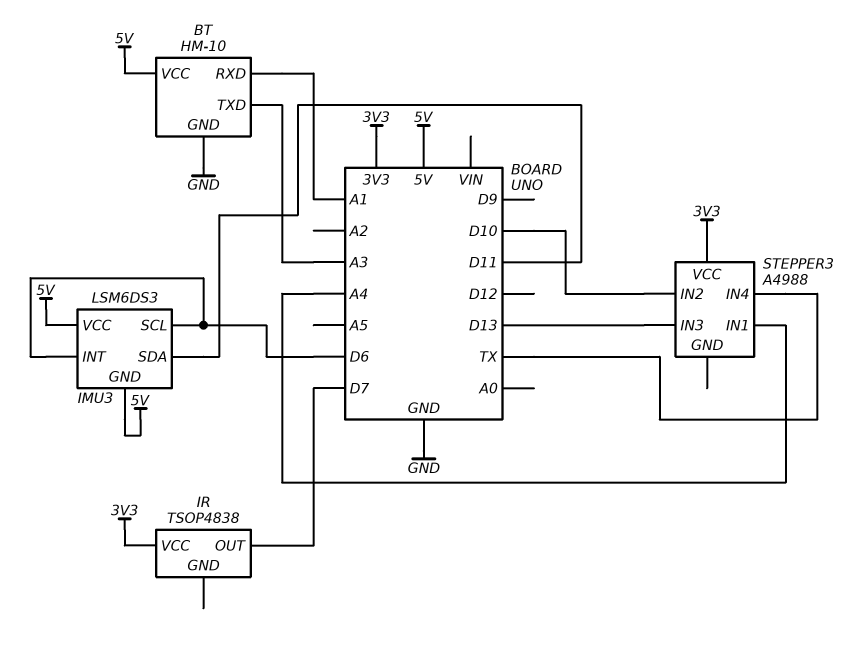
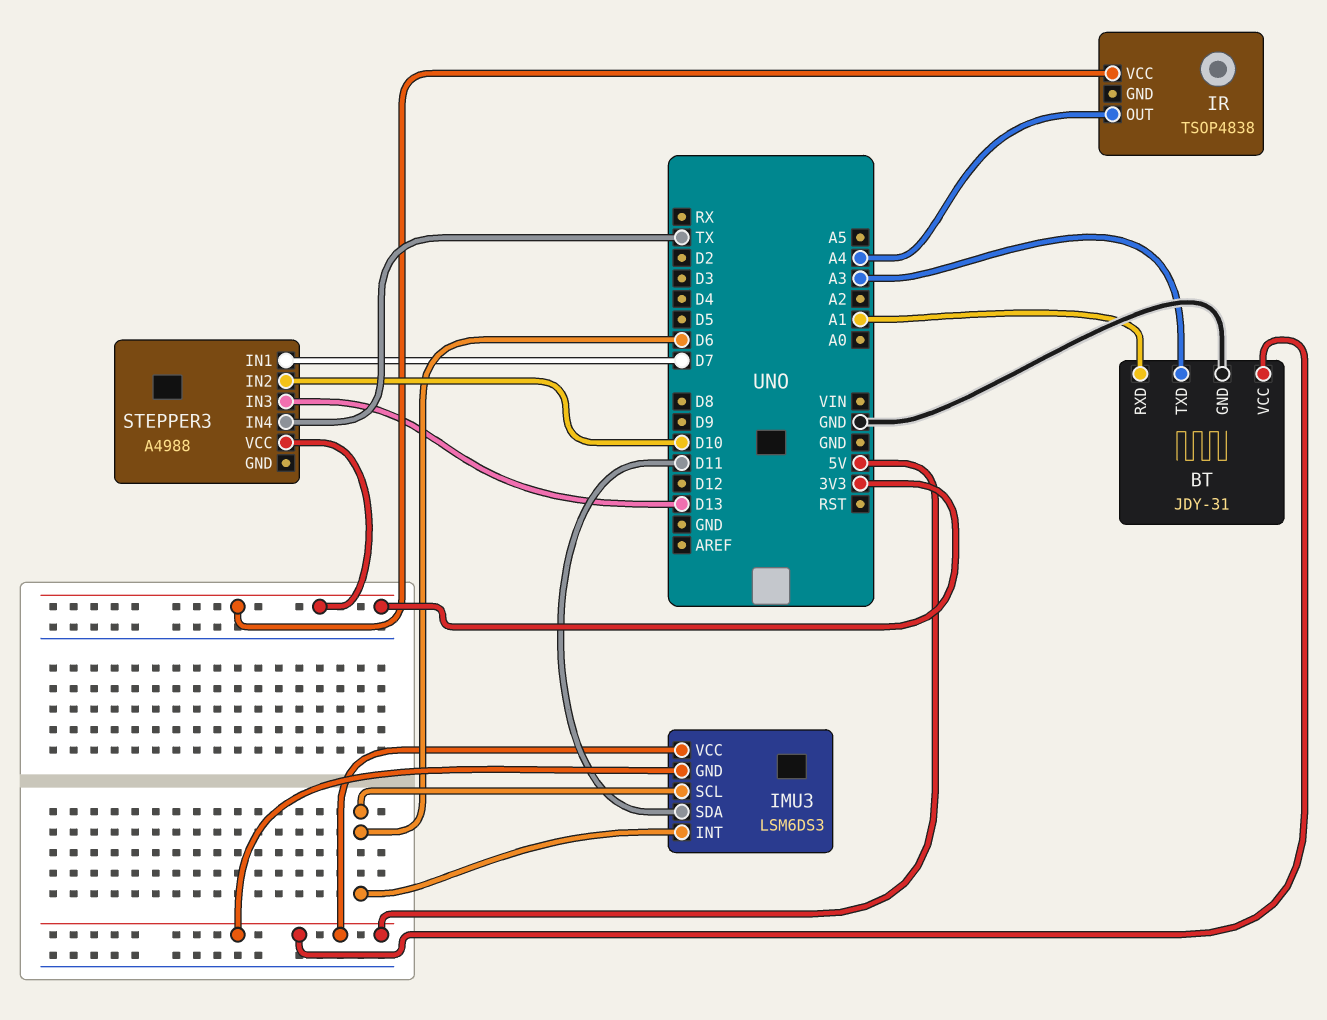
BT: HM-10 -> JDY-31
IR pin OUT: D7 -> A4
STEPPER3 pin IN1: A4 -> D7

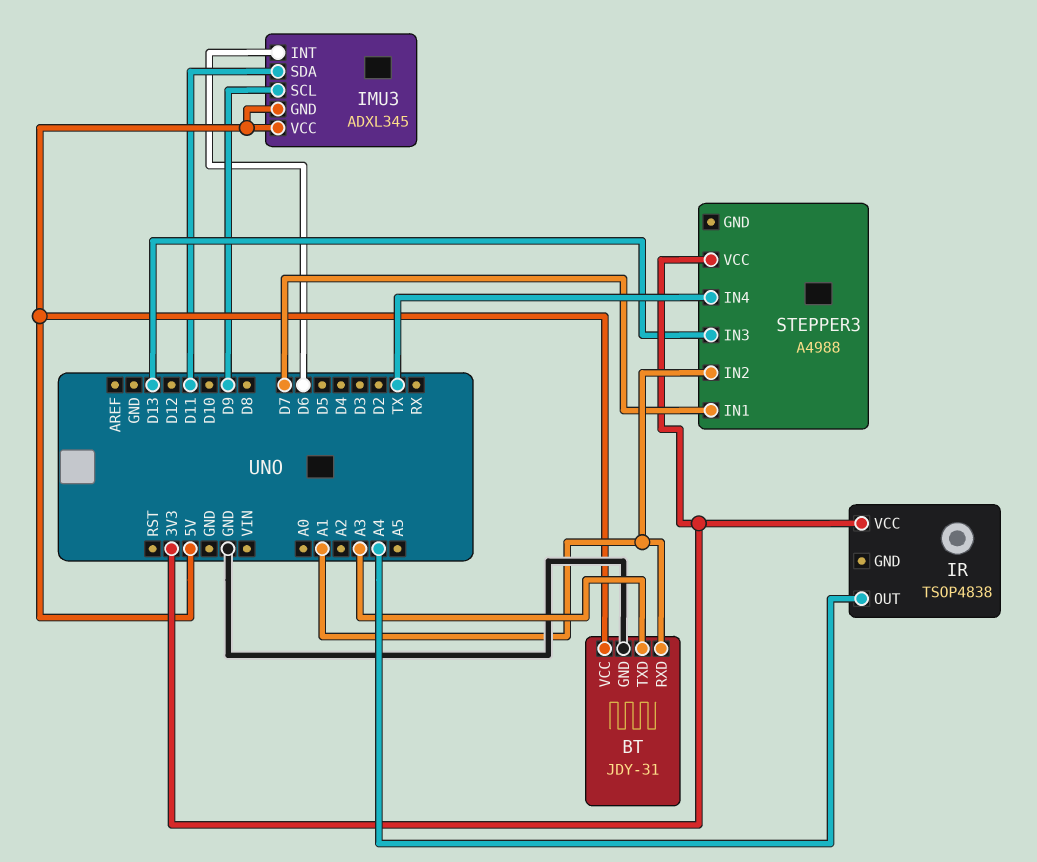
IMU3: LSM6DS3 -> ADXL345
IMU3 pin SCL: D6 -> D9
STEPPER3 pin IN2: D10 -> A1

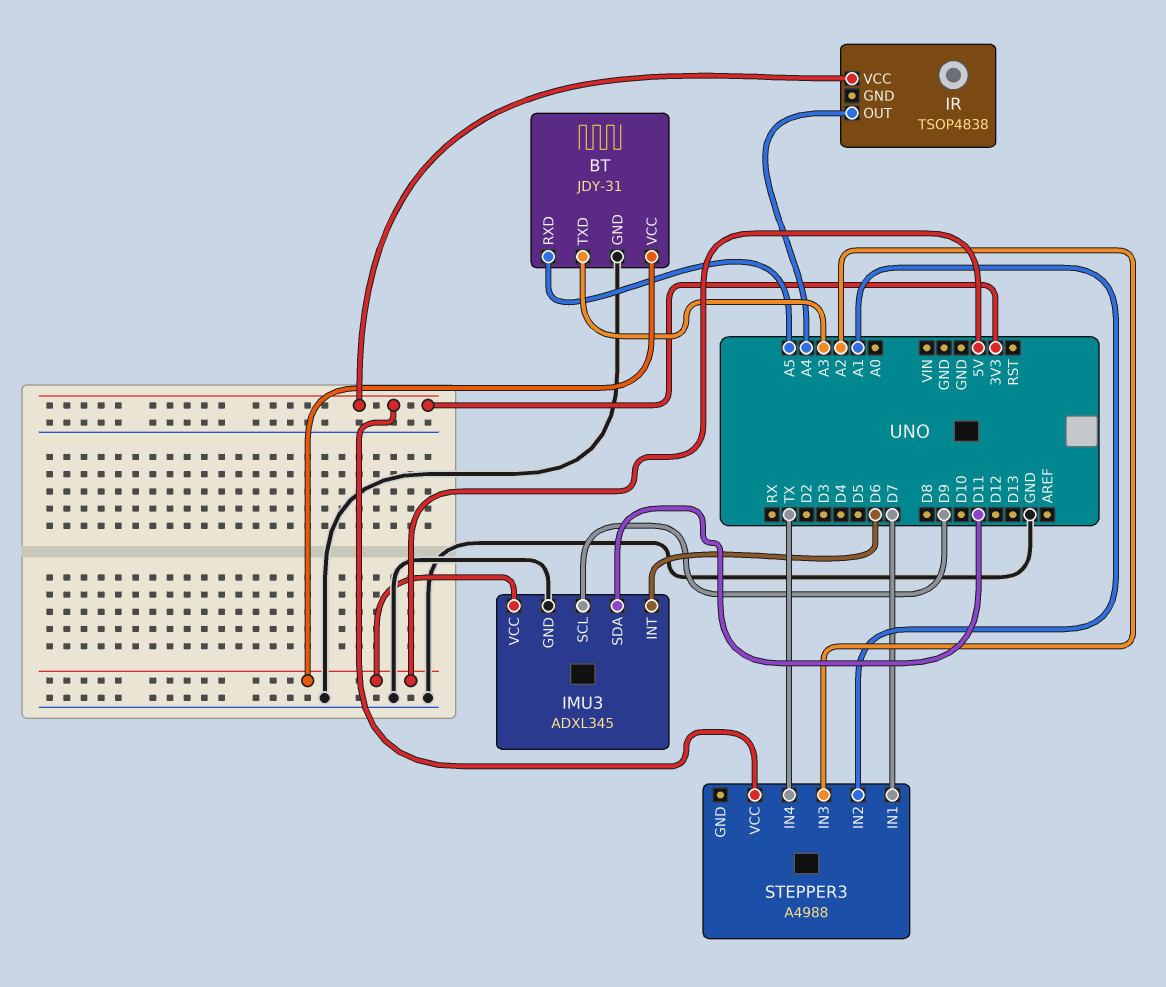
BT pin RXD: A1 -> A5
IMU3 pin GND: 5V -> GND
STEPPER3 pin IN3: D13 -> A2

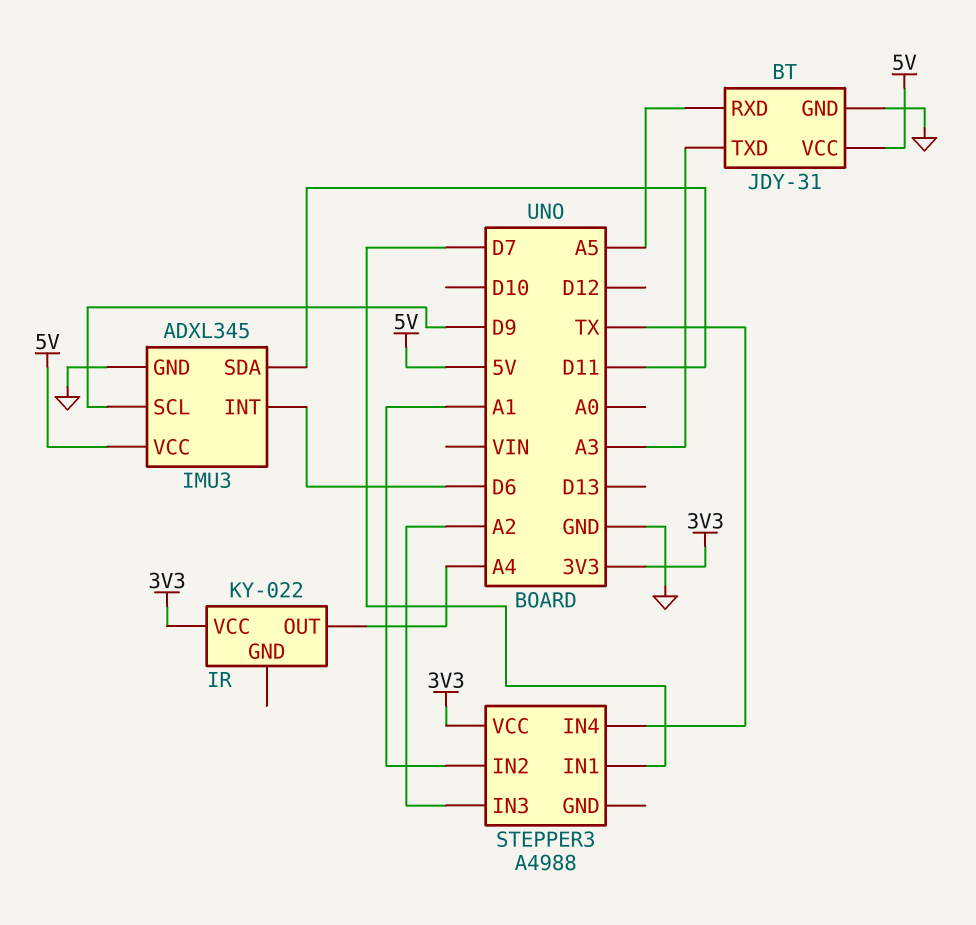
IR: TSOP4838 -> KY-022

